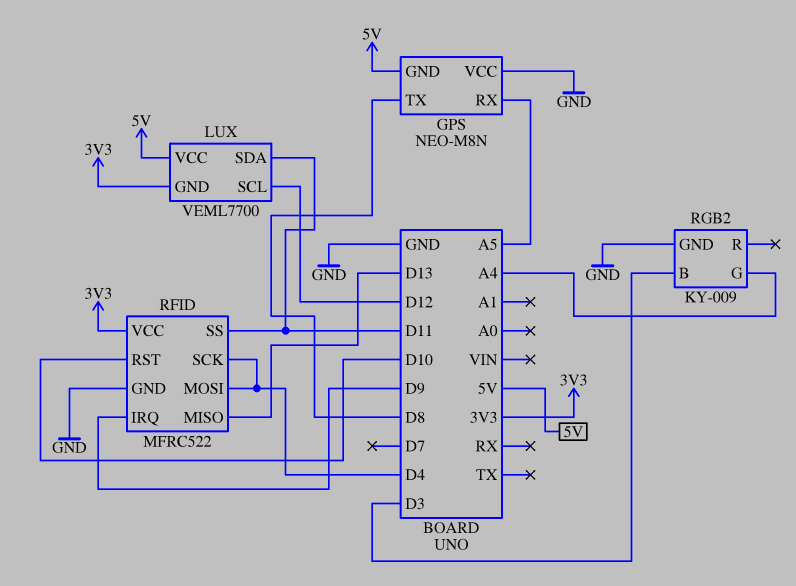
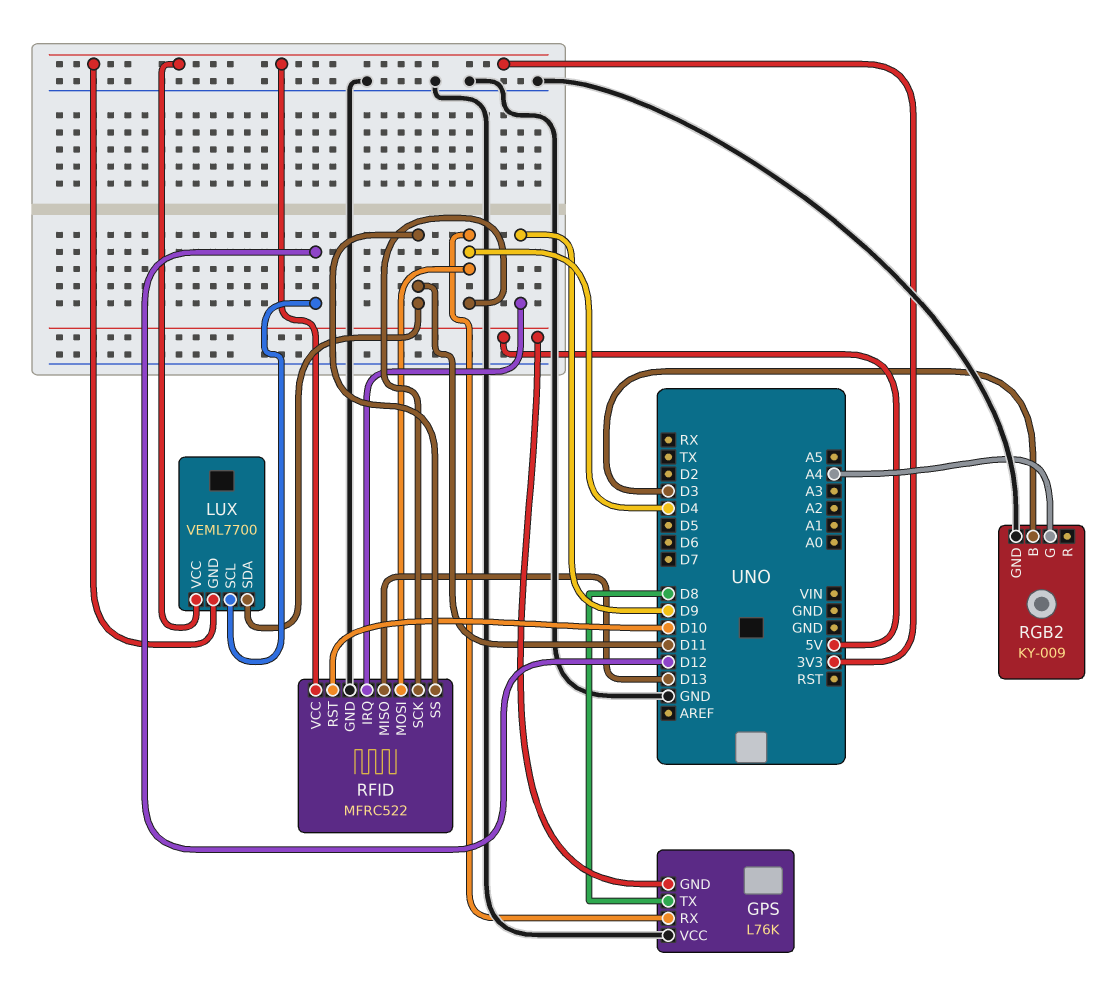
GPS: NEO-M8N -> L76K
GPS pin RX: A5 -> D4
LUX pin VCC: 5V -> 3V3

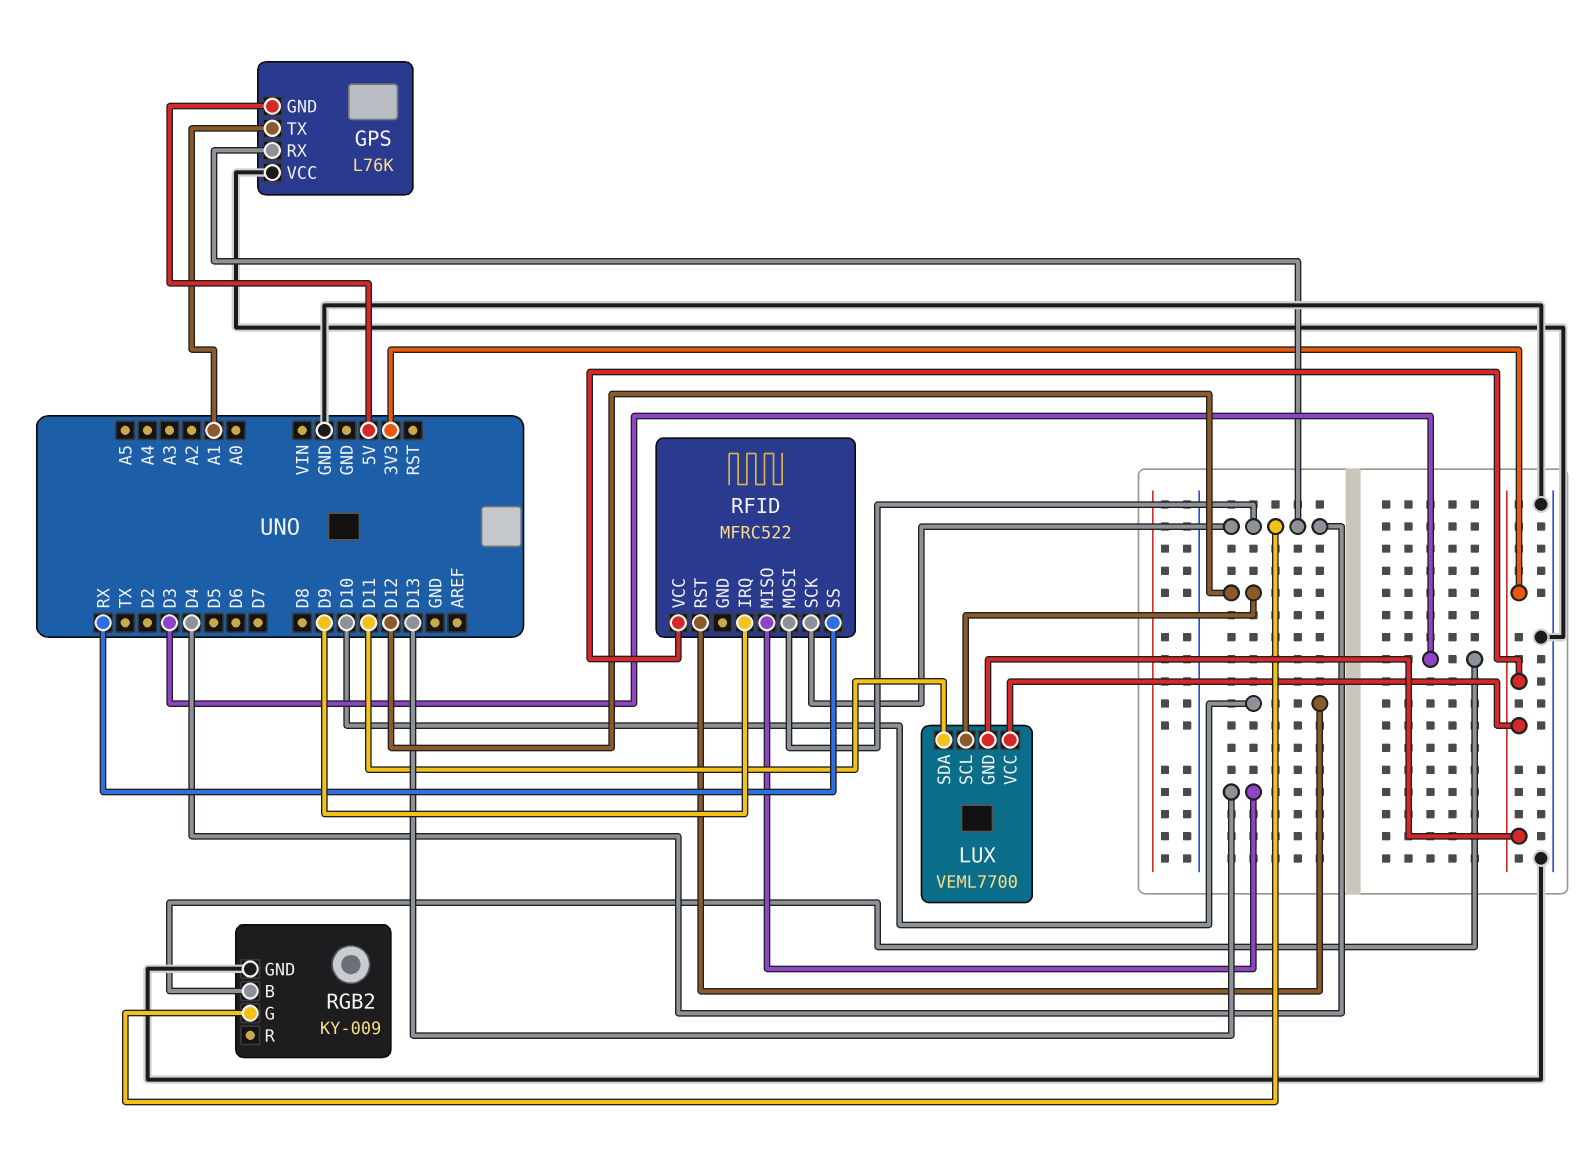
GPS pin TX: D8 -> A1
RFID pin GND: GND -> none
RFID pin SS: D11 -> RX
RGB2 pin G: A4 -> D4

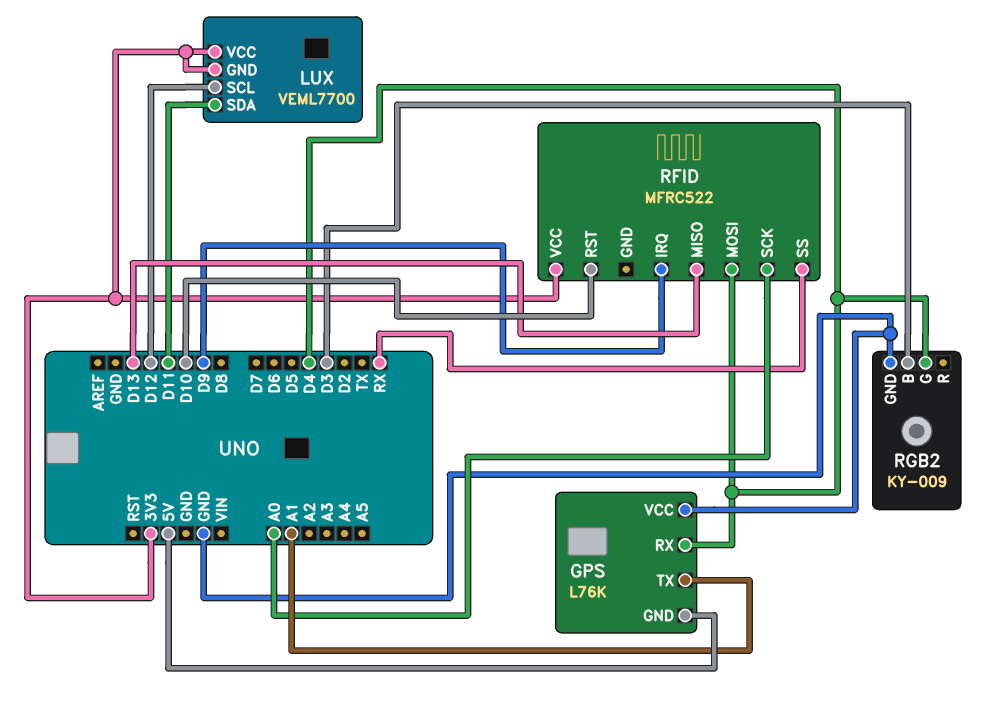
RFID pin SCK: D4 -> A0

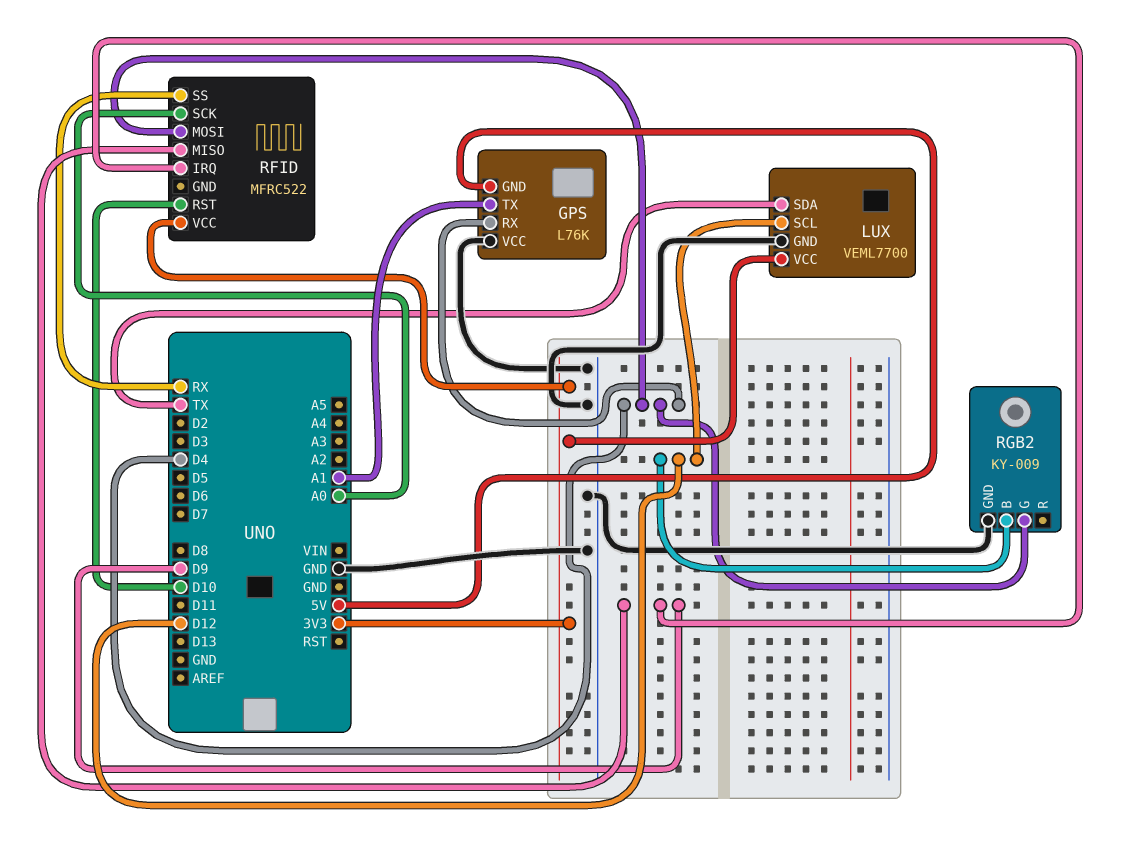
LUX pin GND: 3V3 -> GND
LUX pin SDA: D11 -> TX
RFID pin MISO: D13 -> D9
RGB2 pin B: D3 -> D12

